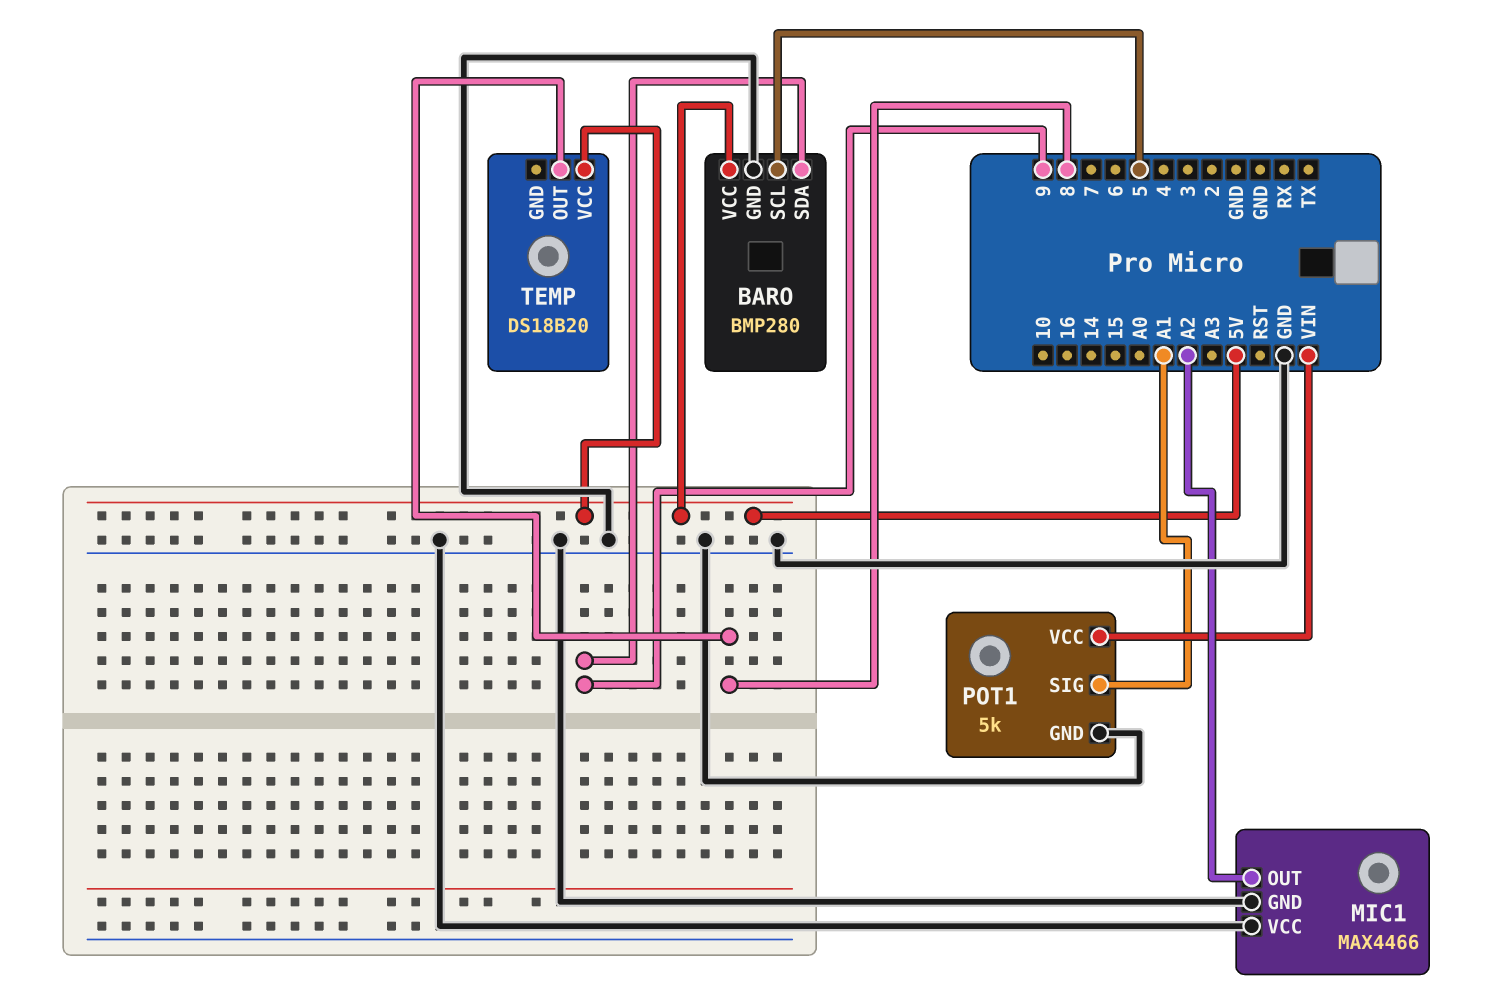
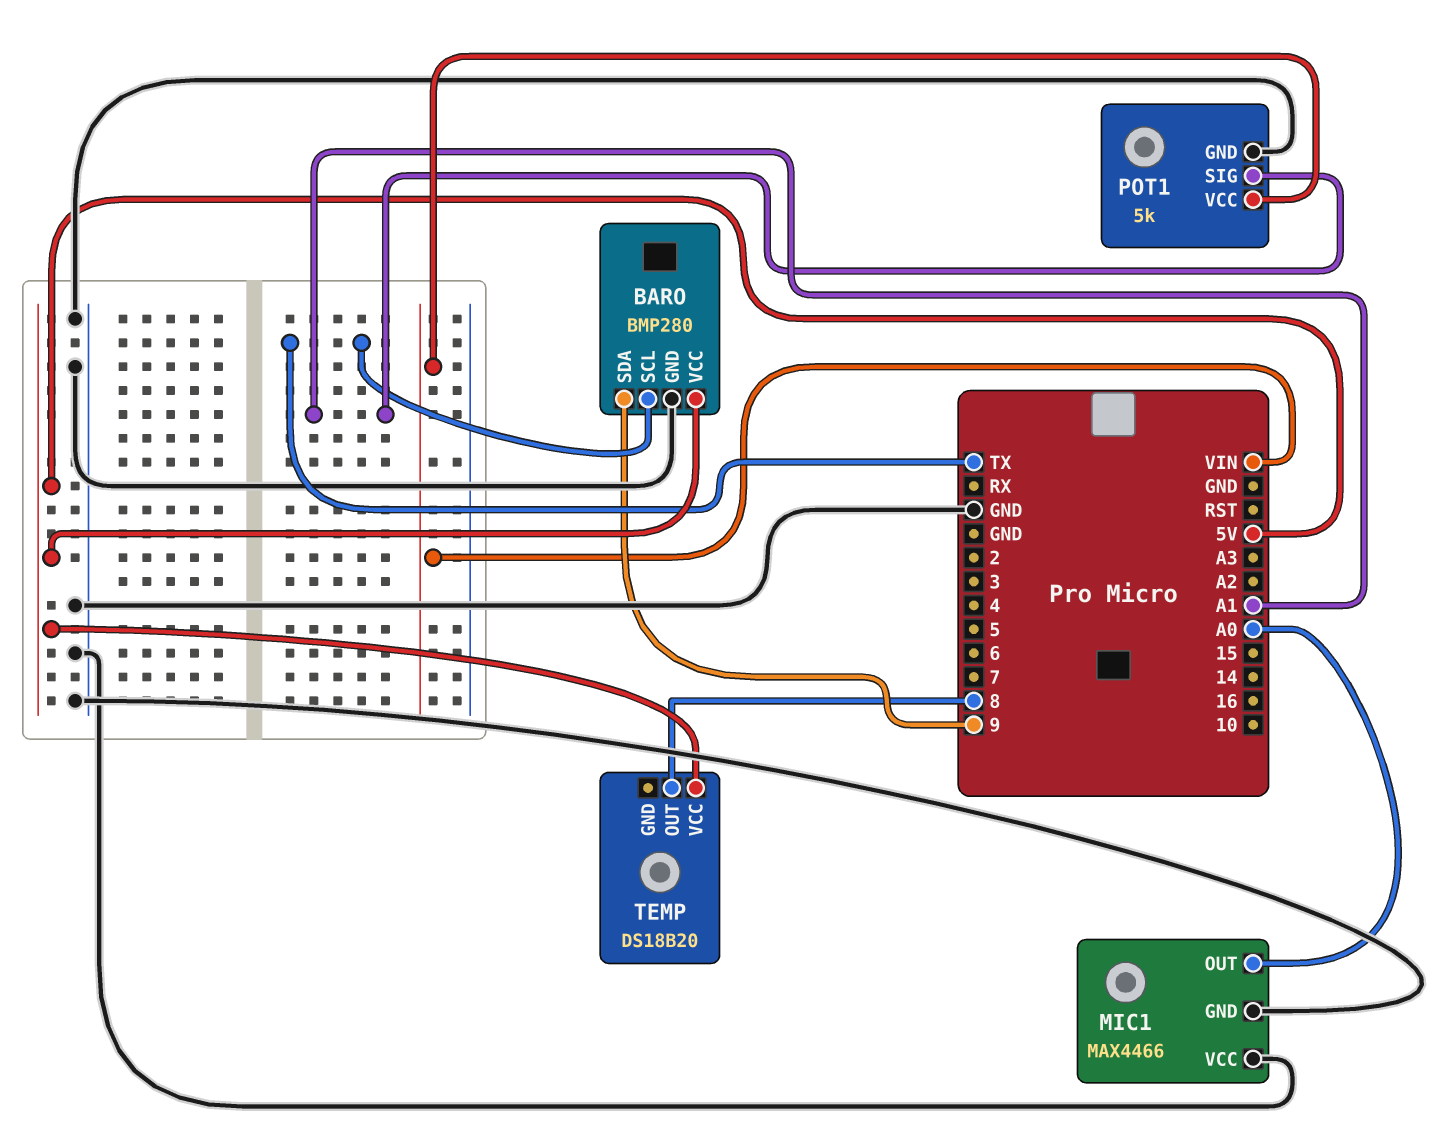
BARO pin SCL: 5 -> TX
MIC1 pin OUT: A2 -> A0

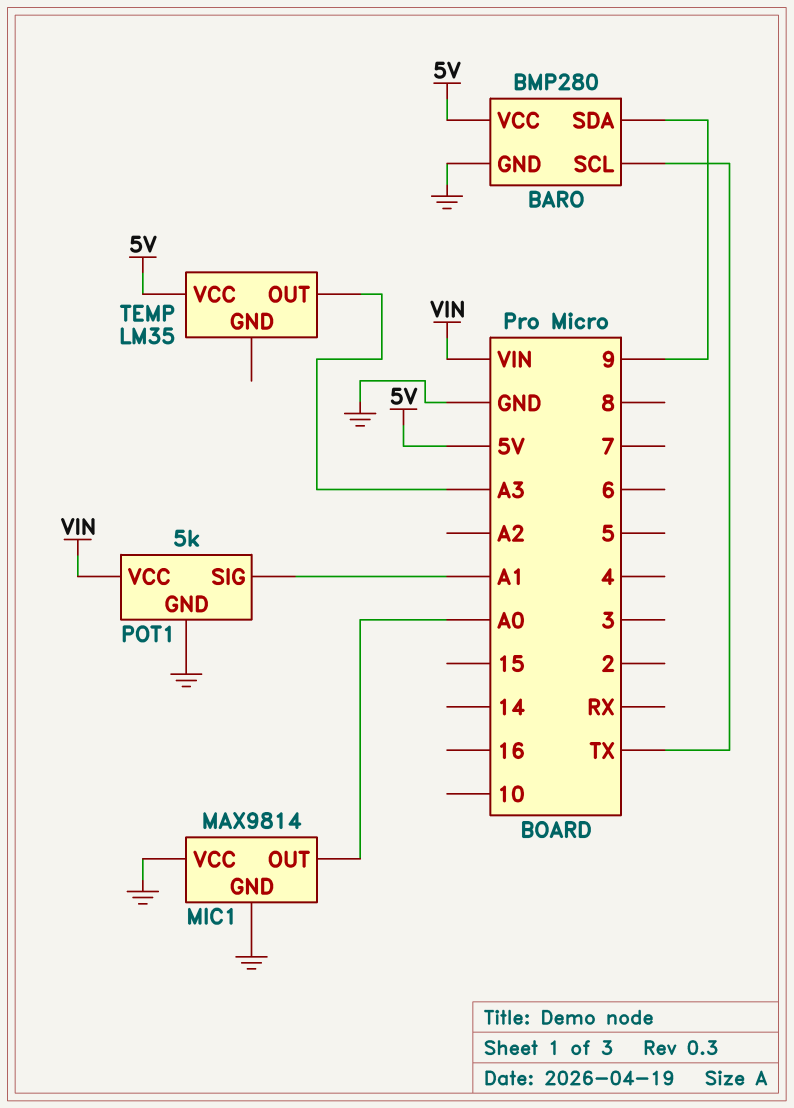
MIC1: MAX4466 -> MAX9814
TEMP: DS18B20 -> LM35
TEMP pin OUT: 8 -> A3

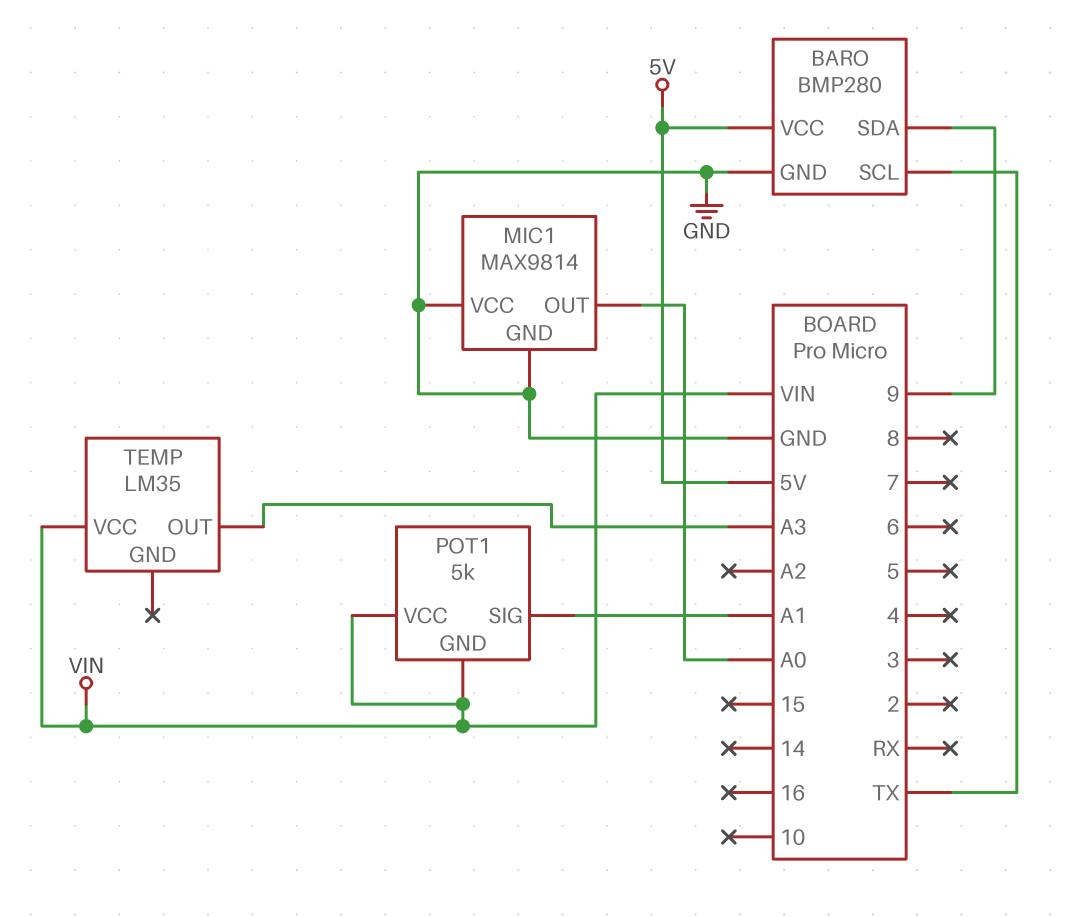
POT1 pin GND: GND -> VIN
TEMP pin VCC: 5V -> VIN

